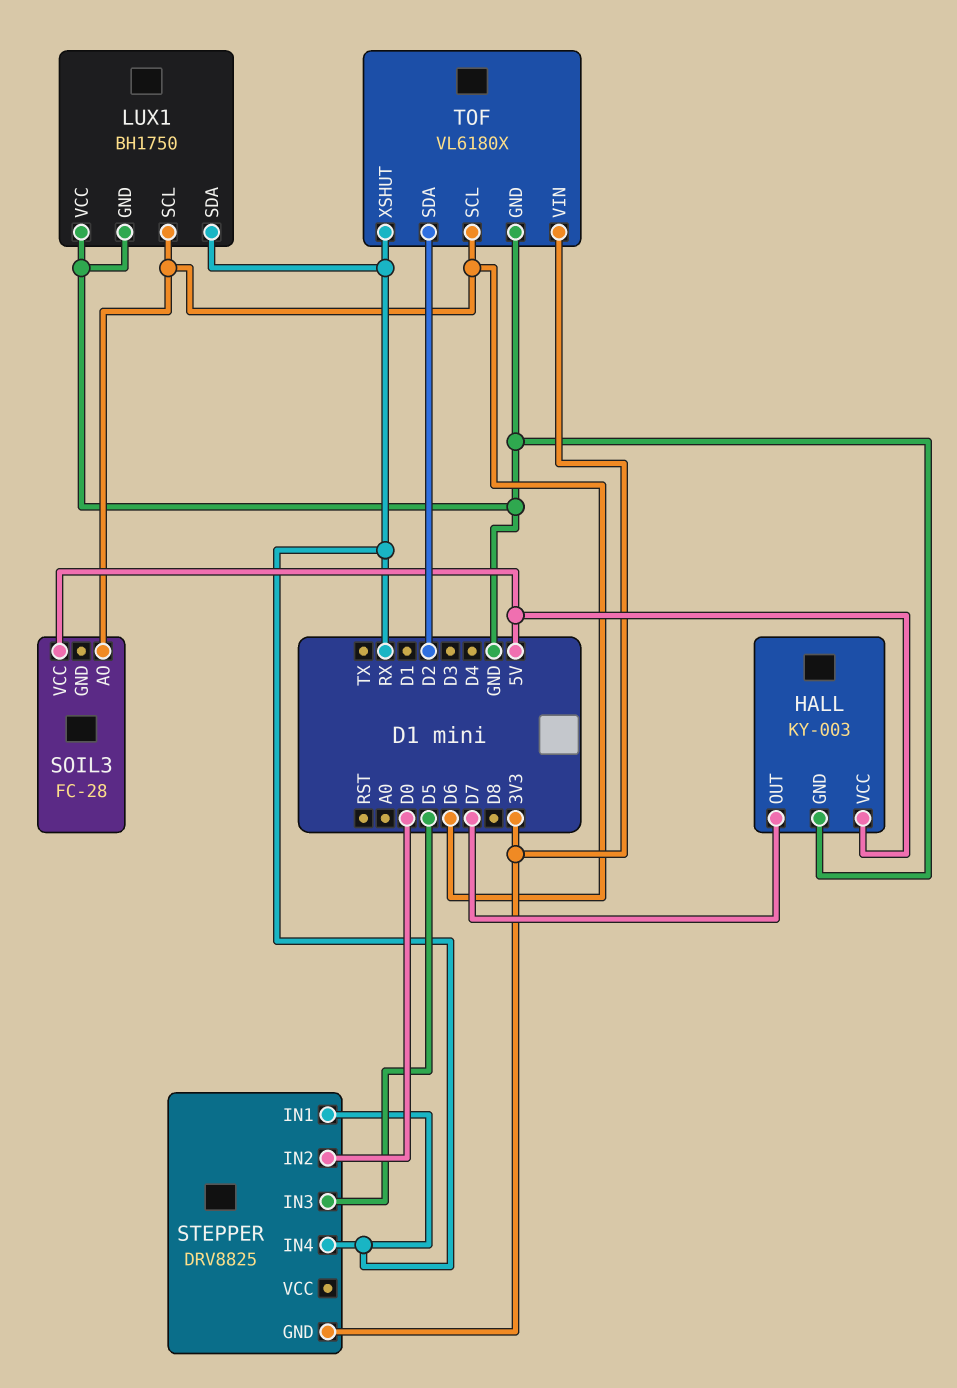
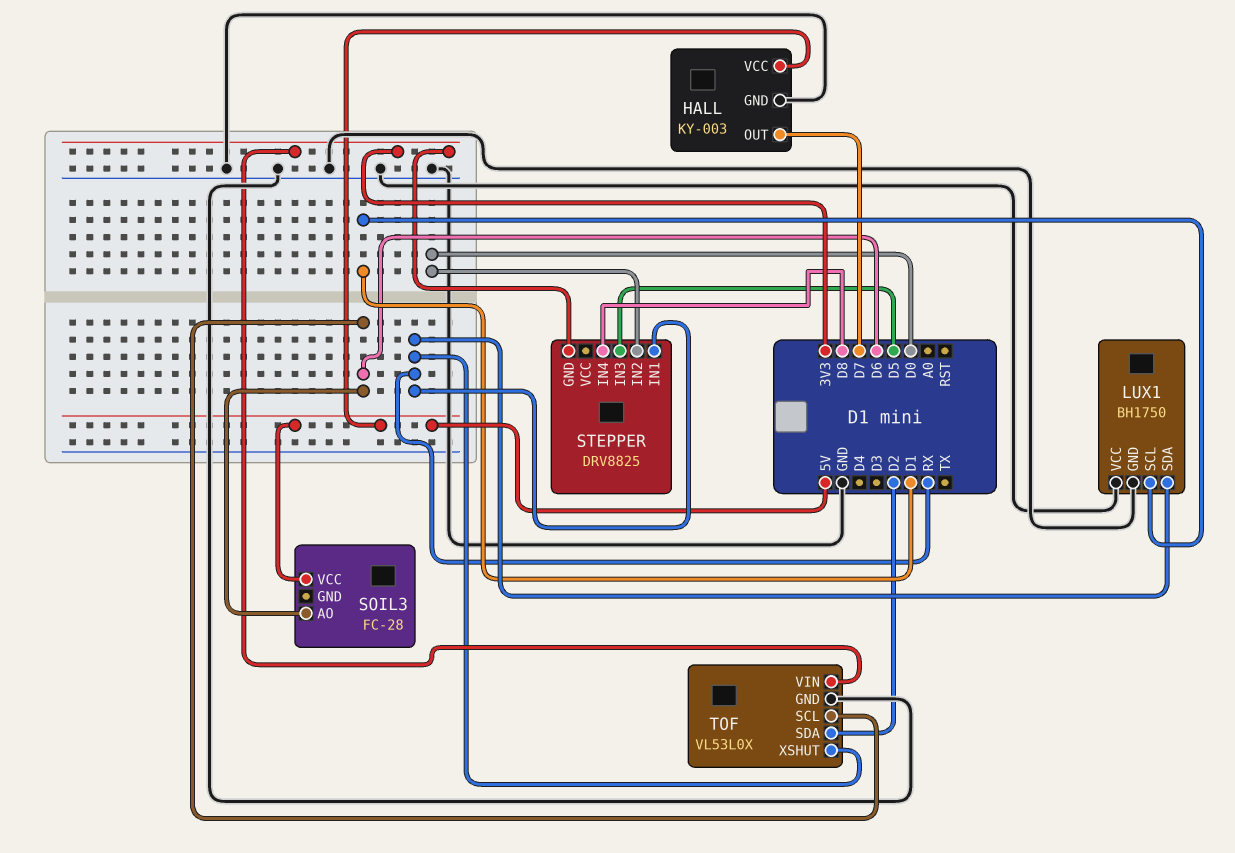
LUX1 pin SCL: D6 -> D1
STEPPER pin IN4: RX -> D8
TOF: VL6180X -> VL53L0X

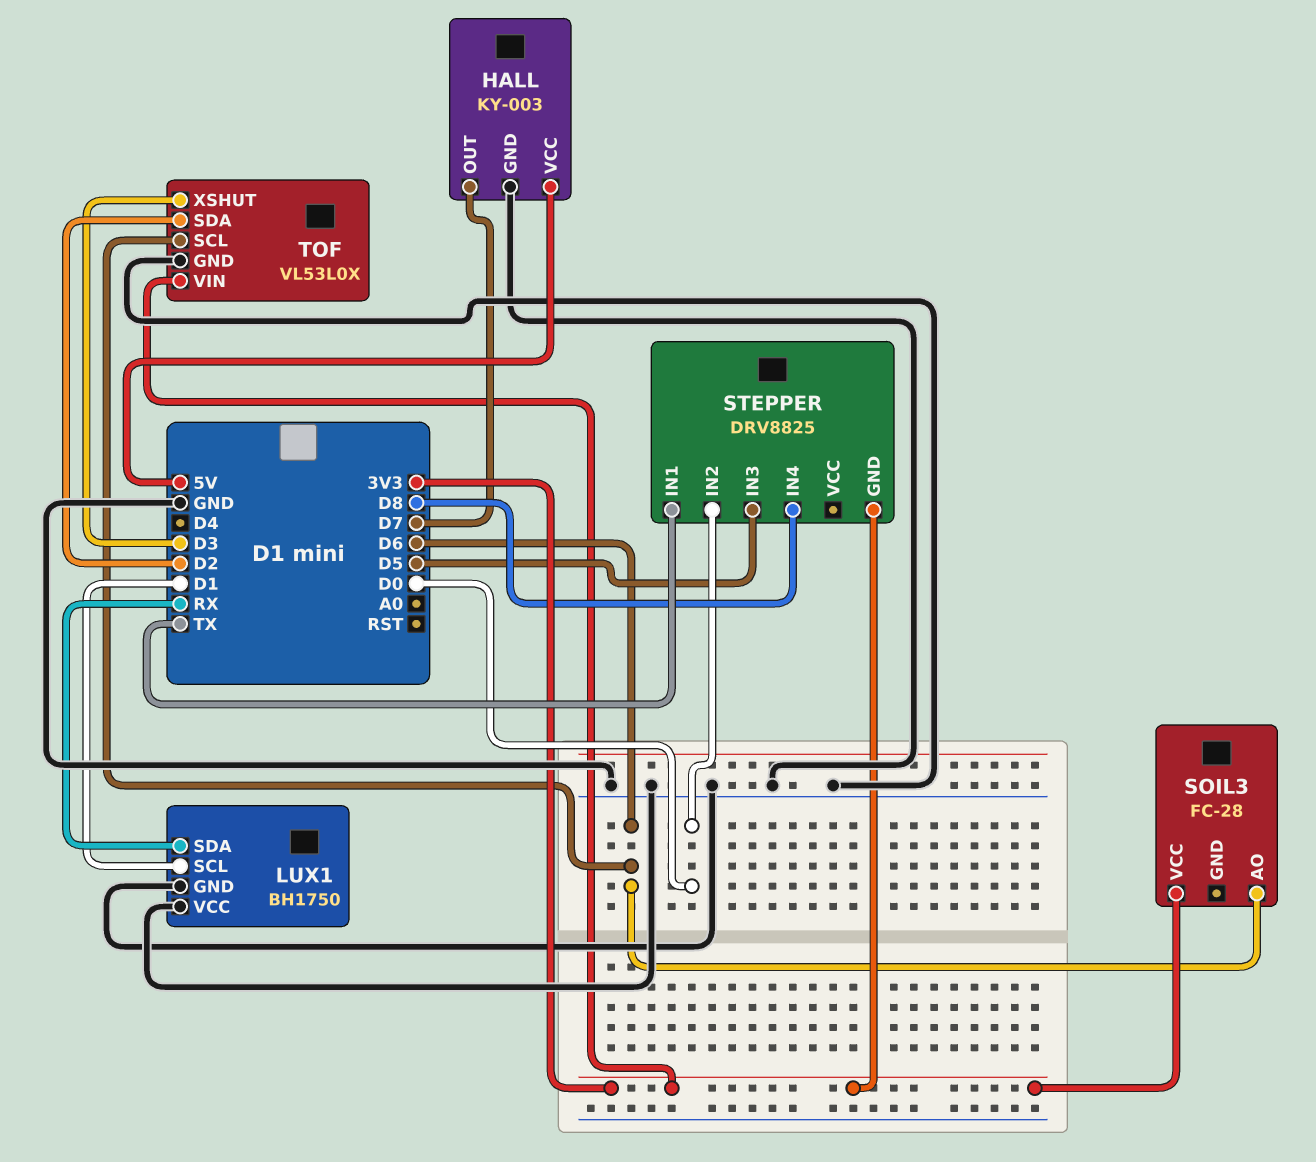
SOIL3 pin VCC: 5V -> 3V3
STEPPER pin IN1: RX -> TX
TOF pin XSHUT: RX -> D3

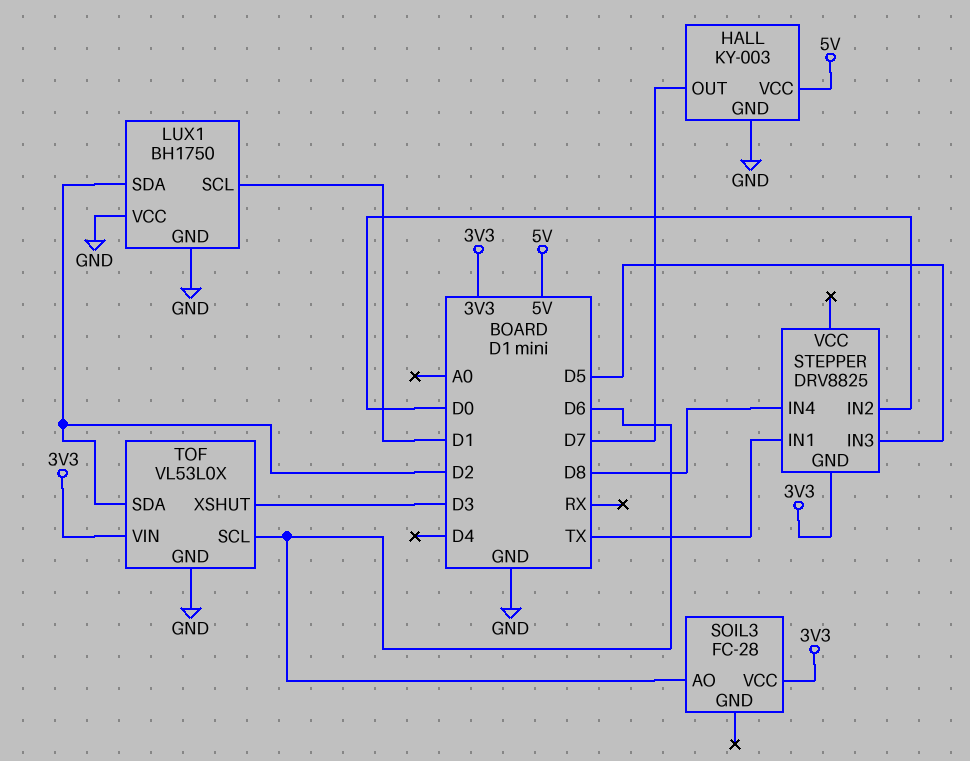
LUX1 pin SDA: RX -> D2

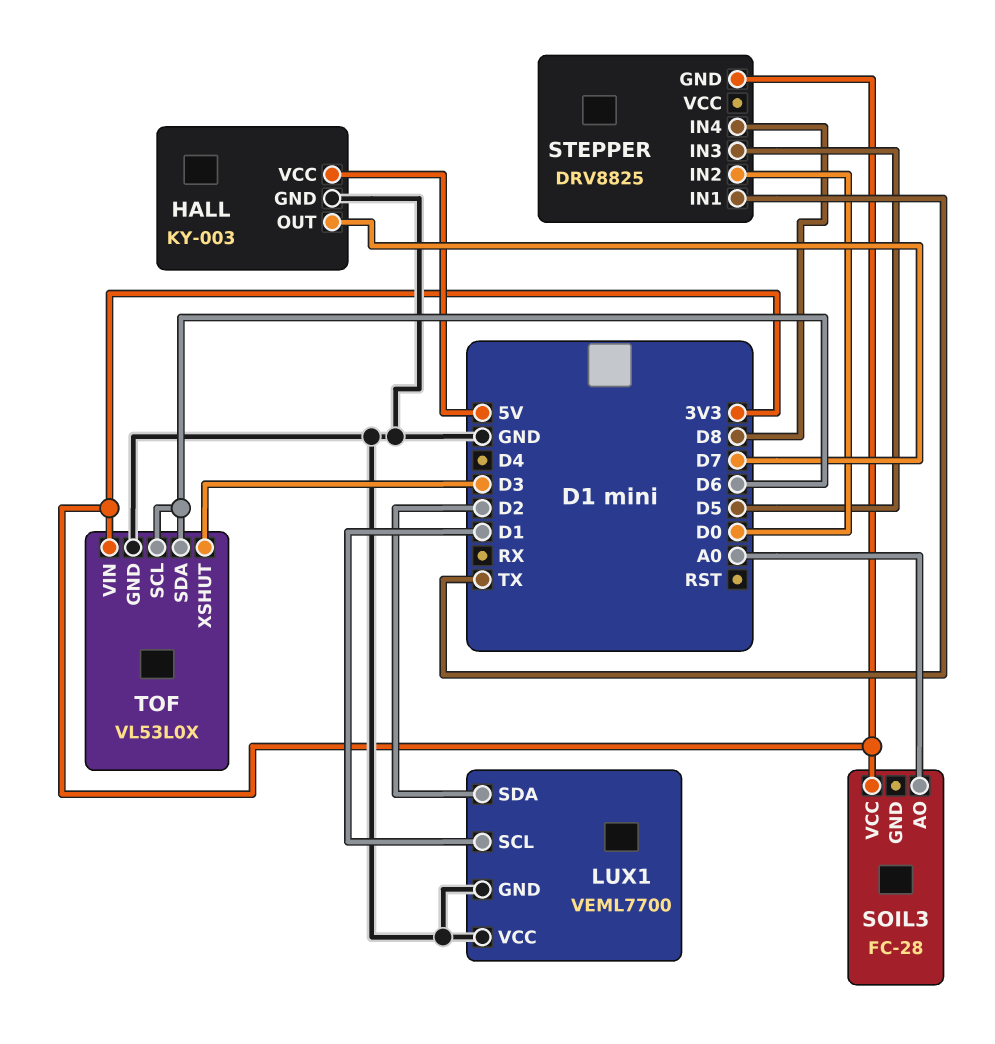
LUX1: BH1750 -> VEML7700
SOIL3 pin AO: D6 -> A0
TOF pin SDA: D2 -> D6

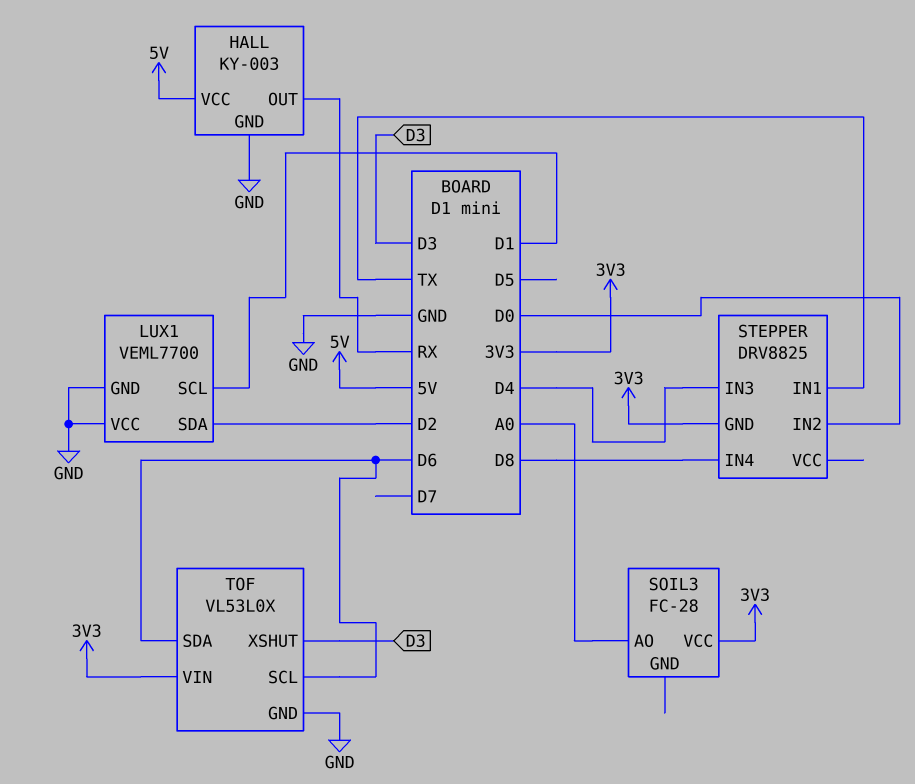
HALL pin OUT: D7 -> RX
STEPPER pin IN3: D5 -> D4

